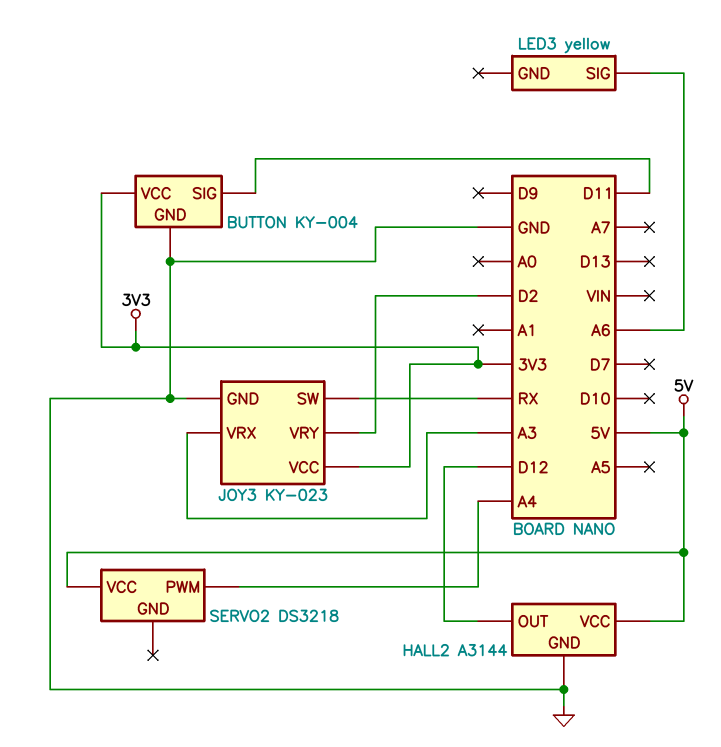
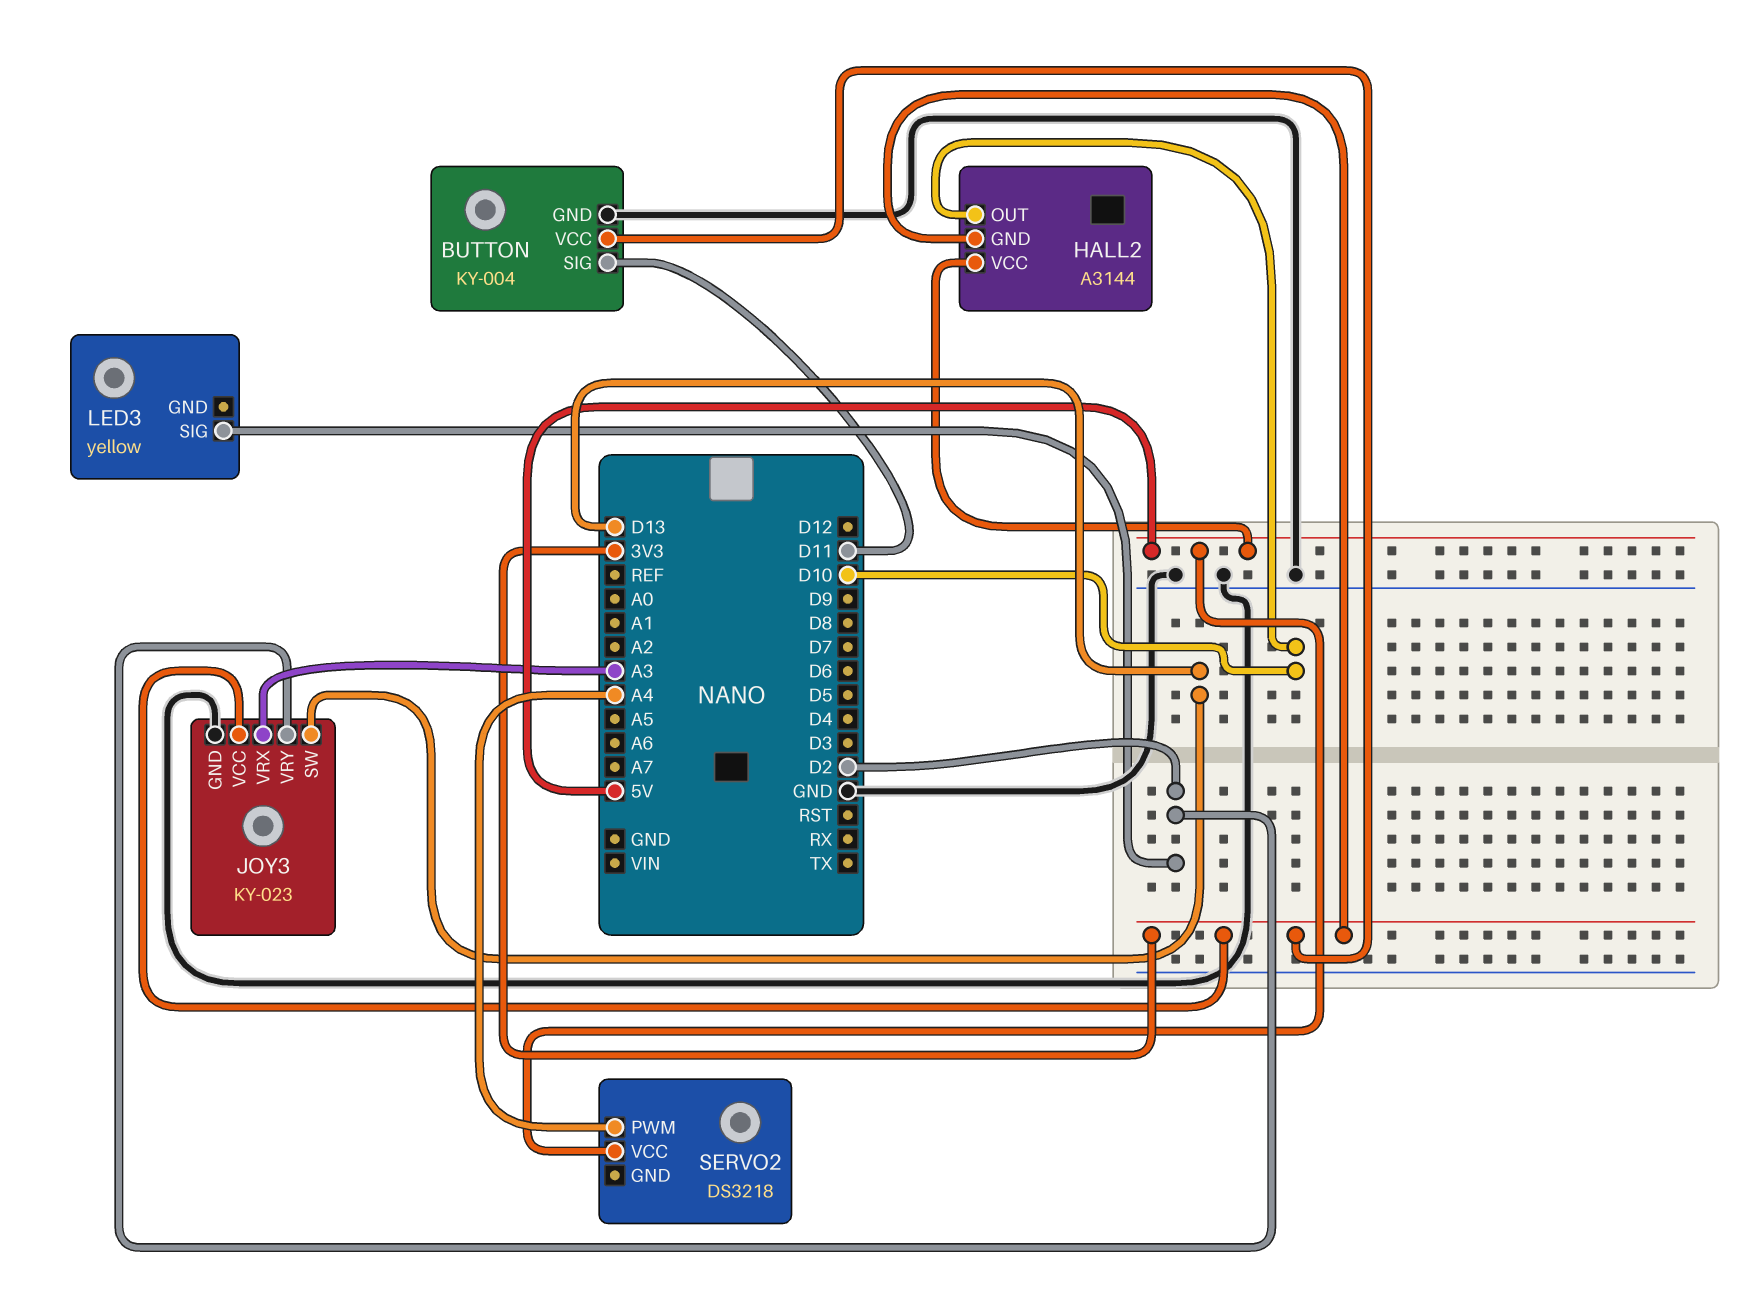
HALL2 pin GND: GND -> 3V3
HALL2 pin OUT: D12 -> D10
JOY3 pin SW: RX -> D13
LED3 pin SIG: A6 -> D2

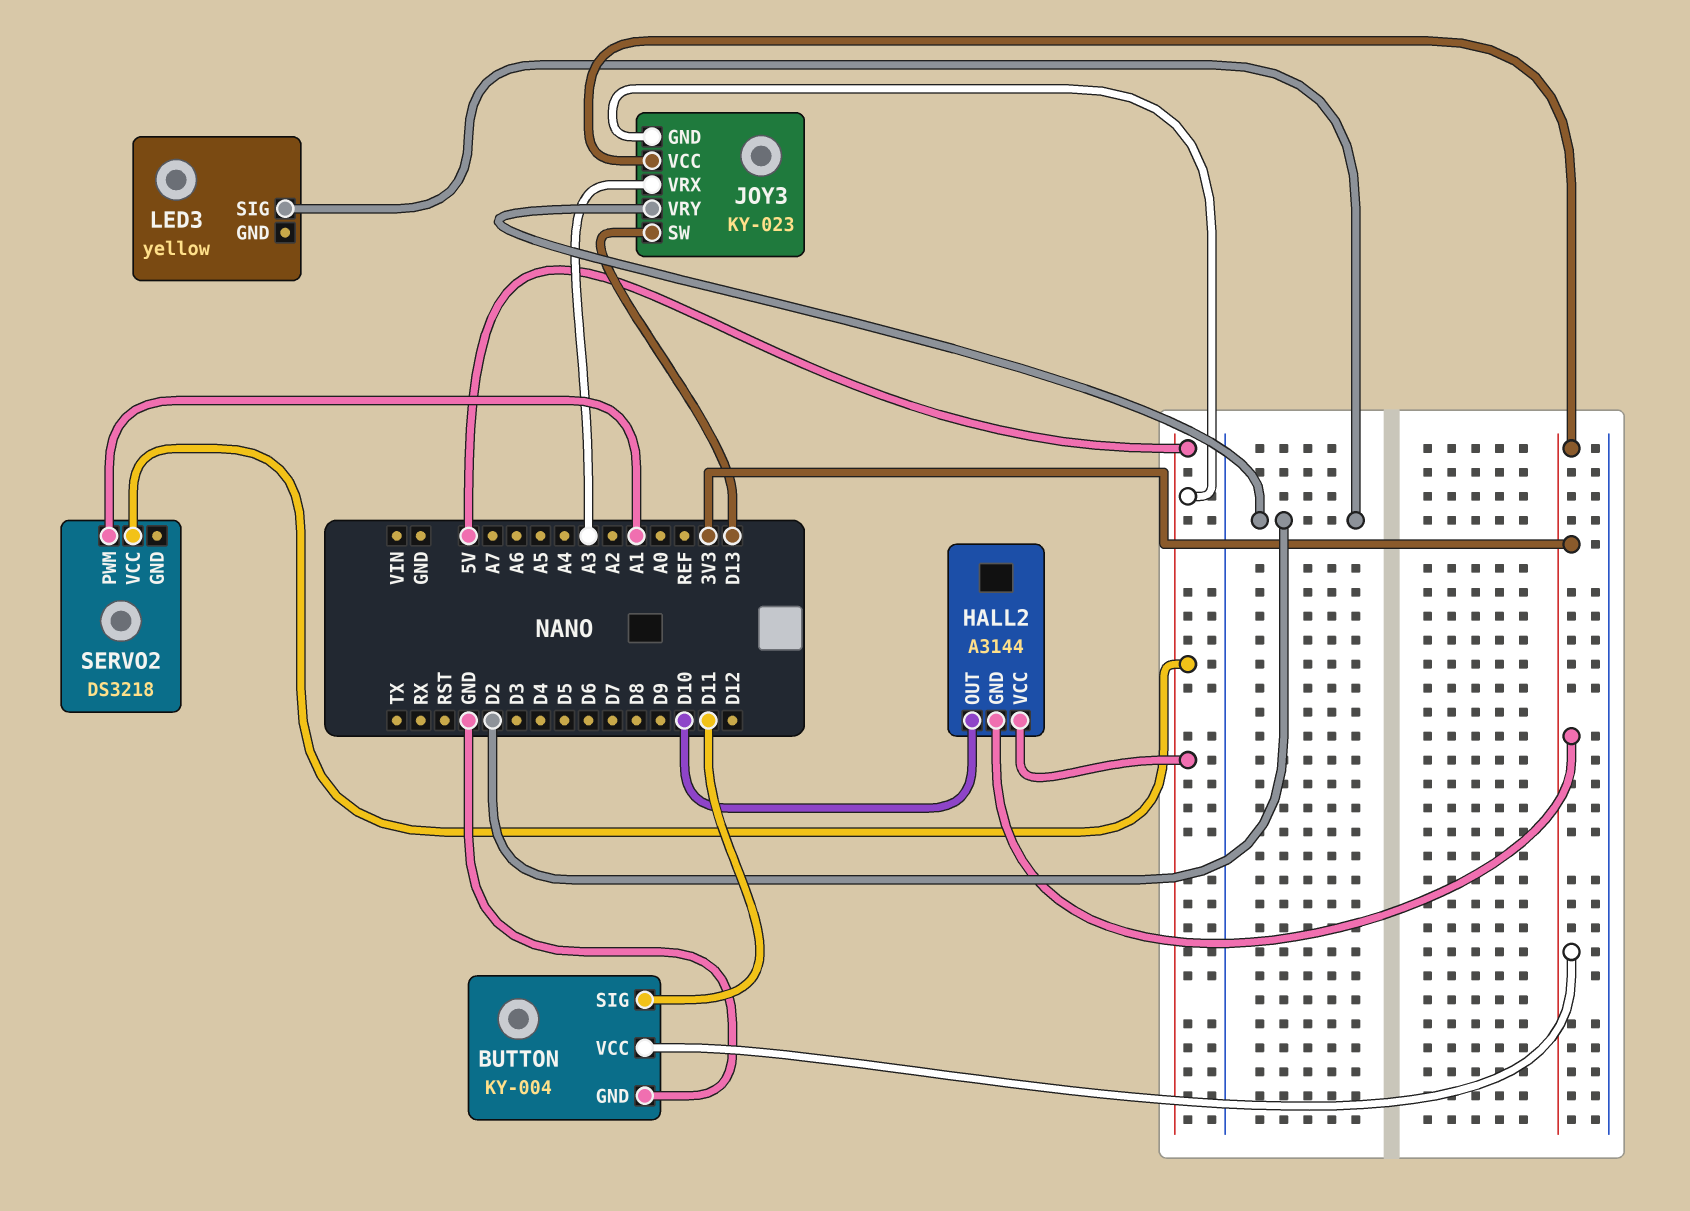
JOY3 pin GND: GND -> 5V
SERVO2 pin PWM: A4 -> A1

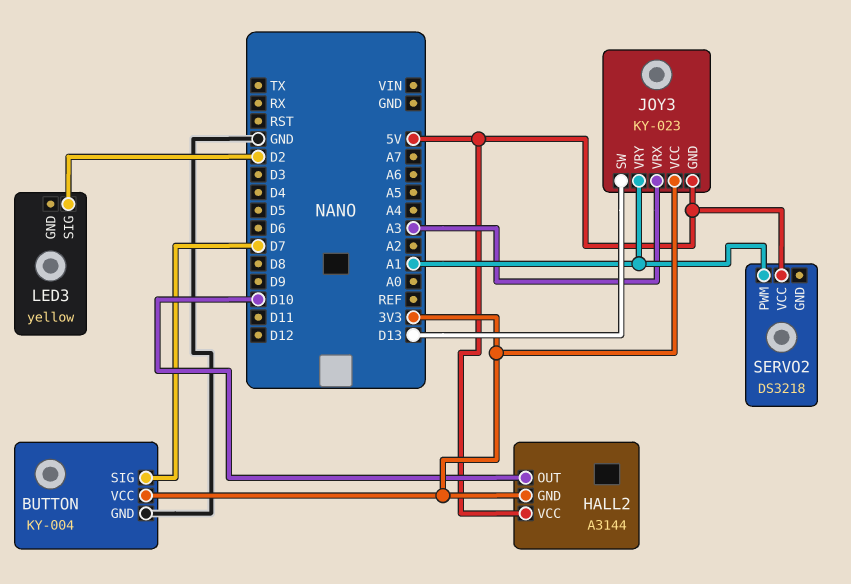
BUTTON pin SIG: D11 -> D7
JOY3 pin VRY: D2 -> A1

